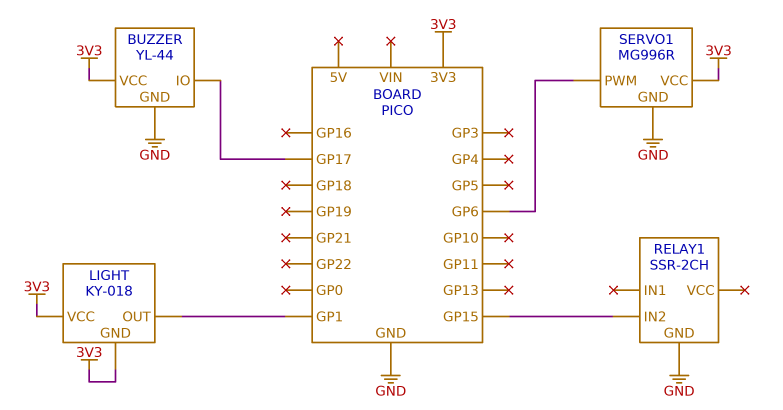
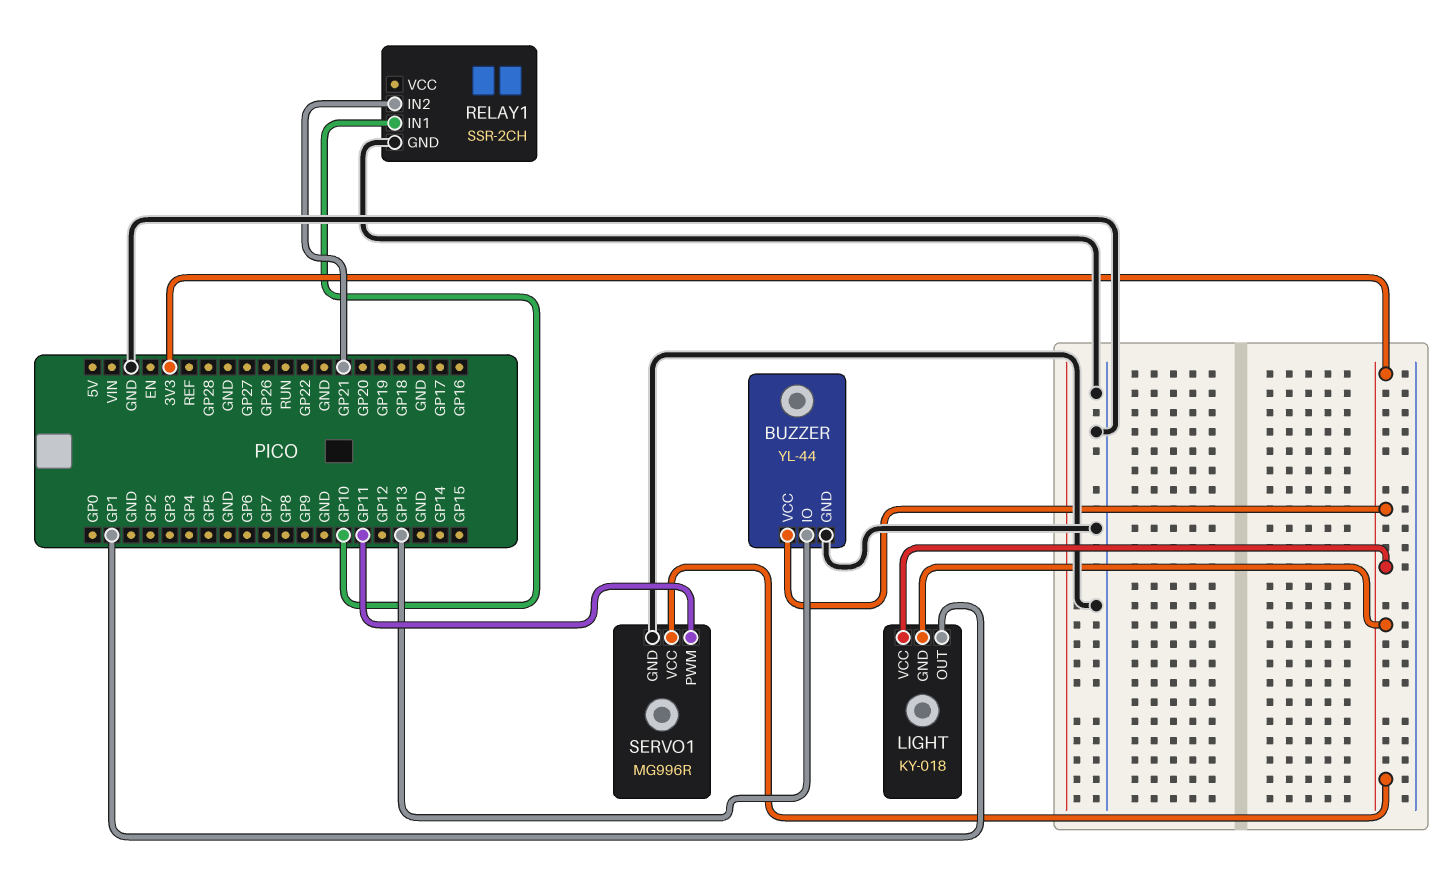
BUZZER pin IO: GP17 -> GP13
RELAY1 pin IN1: none -> GP10
RELAY1 pin IN2: GP15 -> GP21
SERVO1 pin PWM: GP6 -> GP11

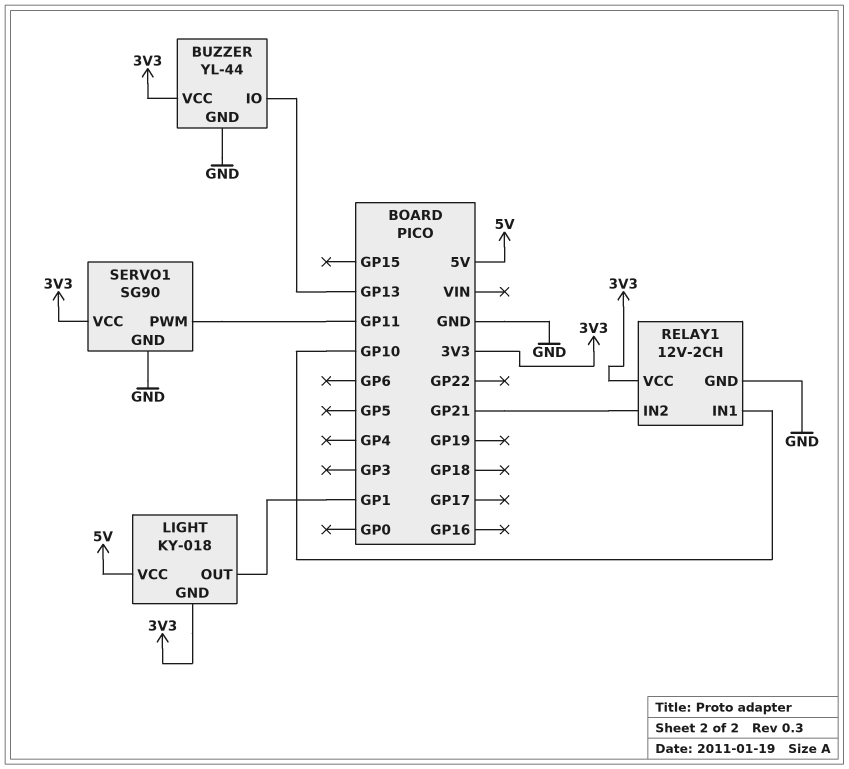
LIGHT pin VCC: 3V3 -> 5V
RELAY1: SSR-2CH -> 12V-2CH
RELAY1 pin VCC: none -> 3V3
SERVO1: MG996R -> SG90

